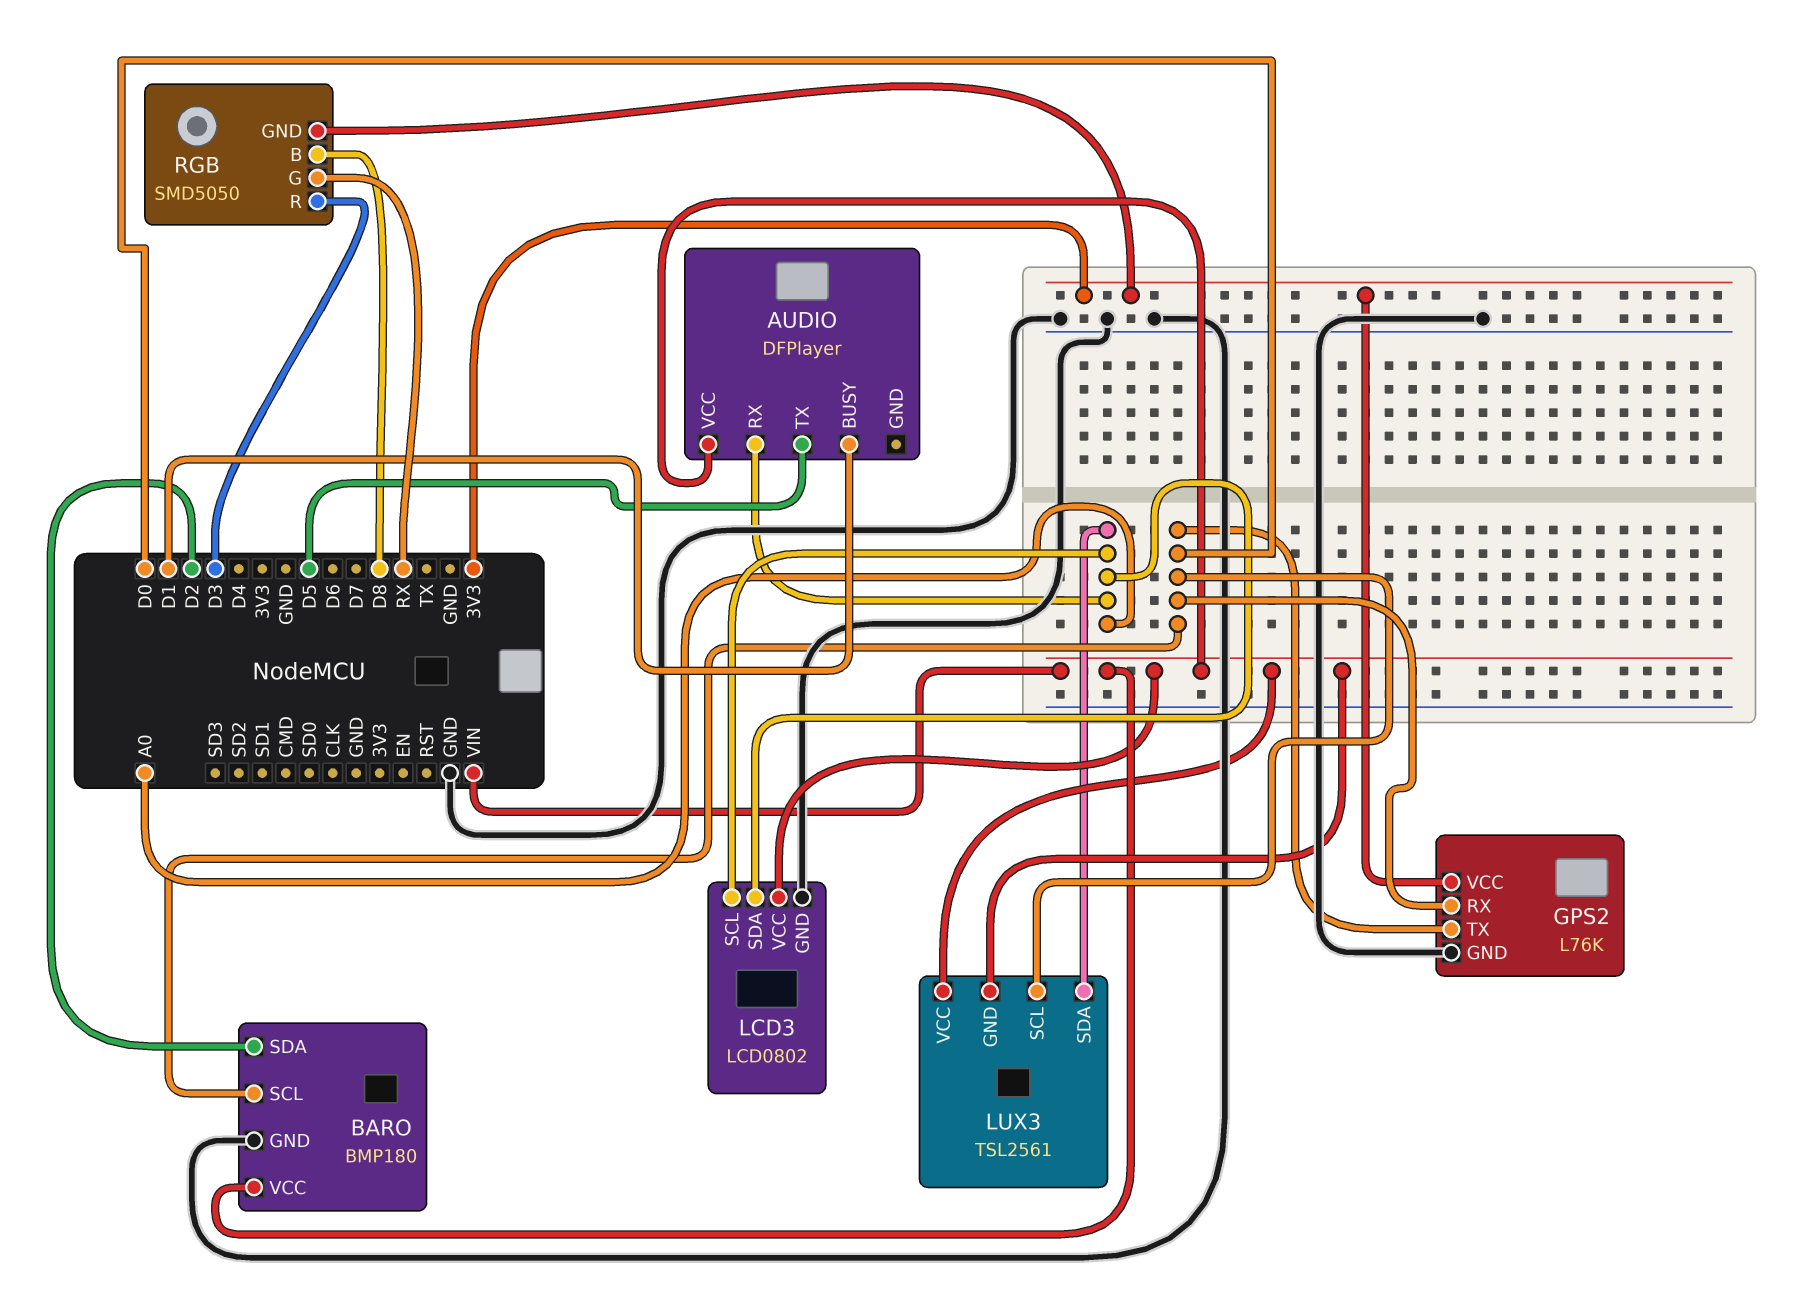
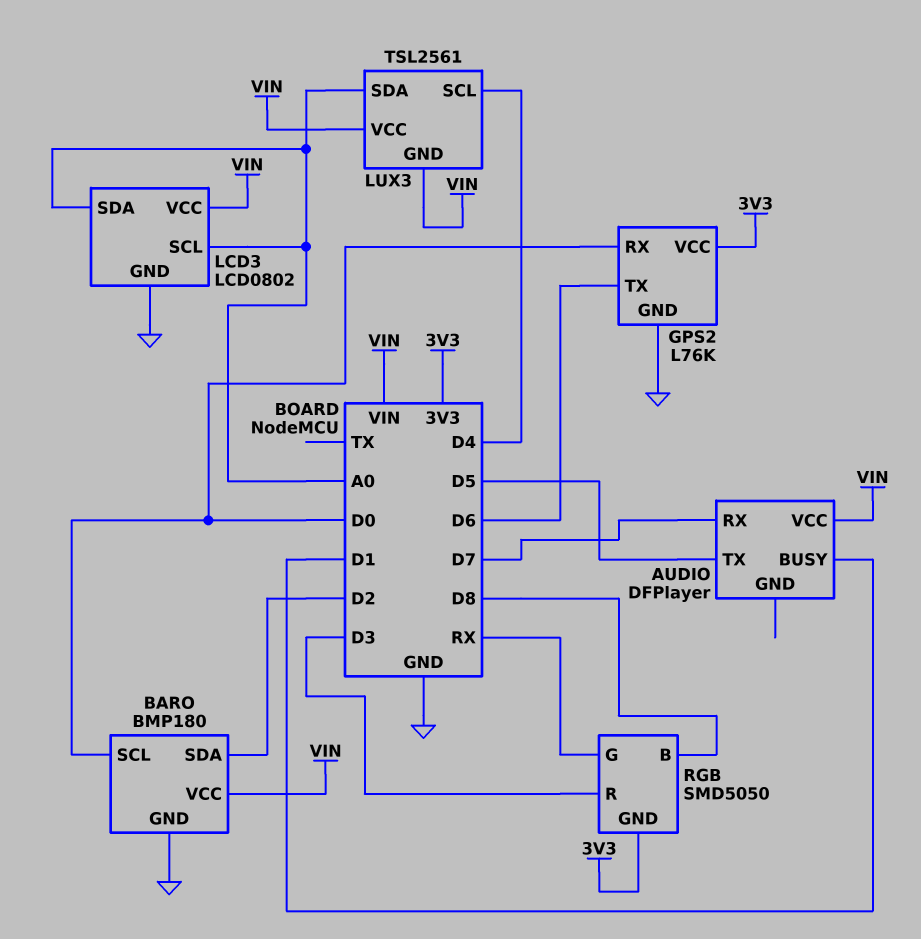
AUDIO pin RX: A0 -> D7
GPS2 pin TX: D0 -> D6
LUX3 pin SCL: D0 -> D4

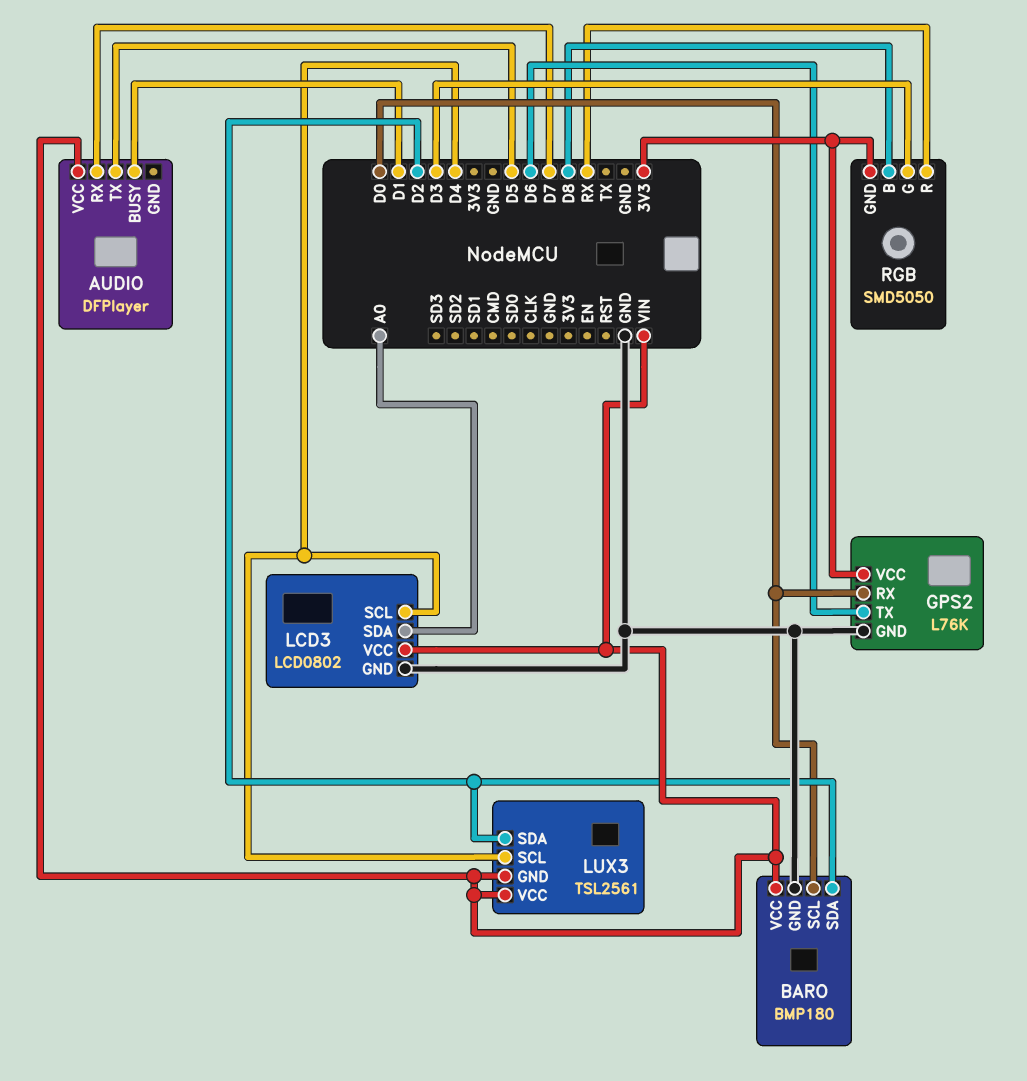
LCD3 pin SCL: A0 -> D4
LUX3 pin SDA: A0 -> D2
RGB pin G: RX -> D3
RGB pin R: D3 -> RX

